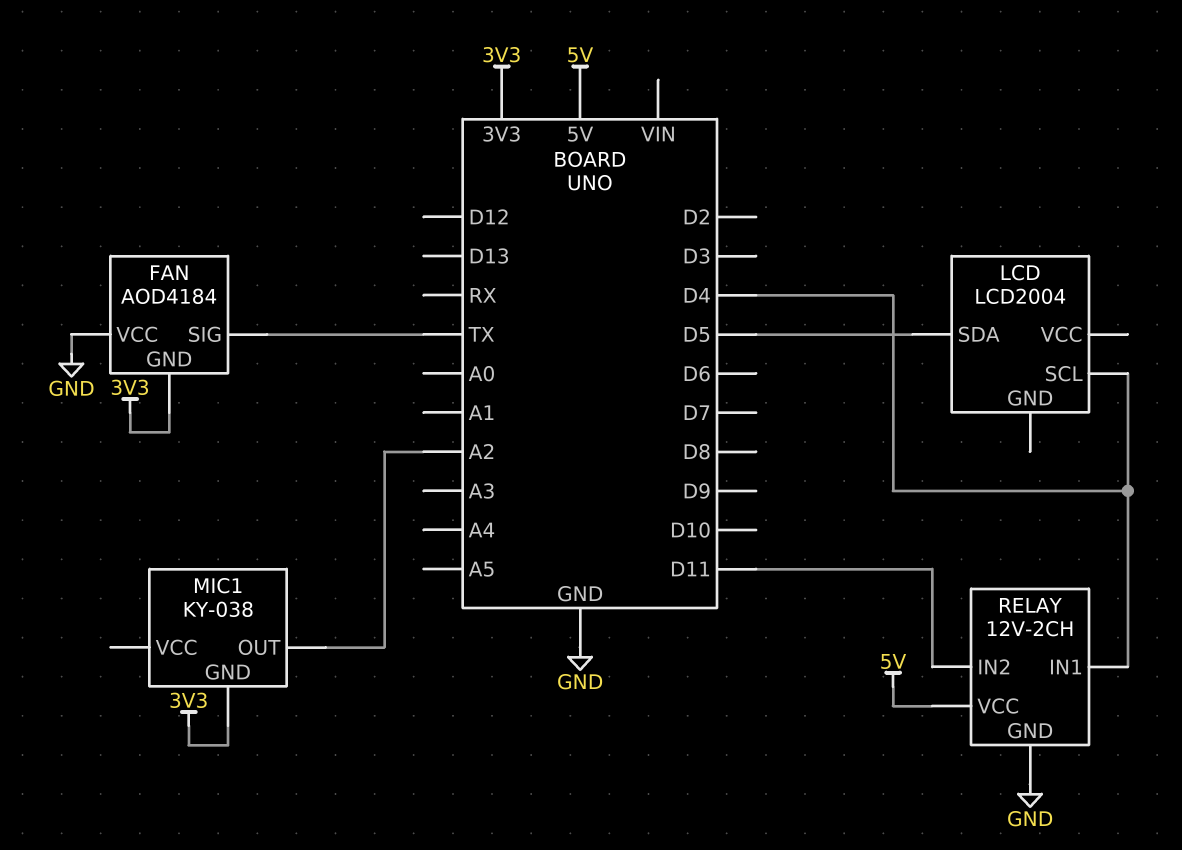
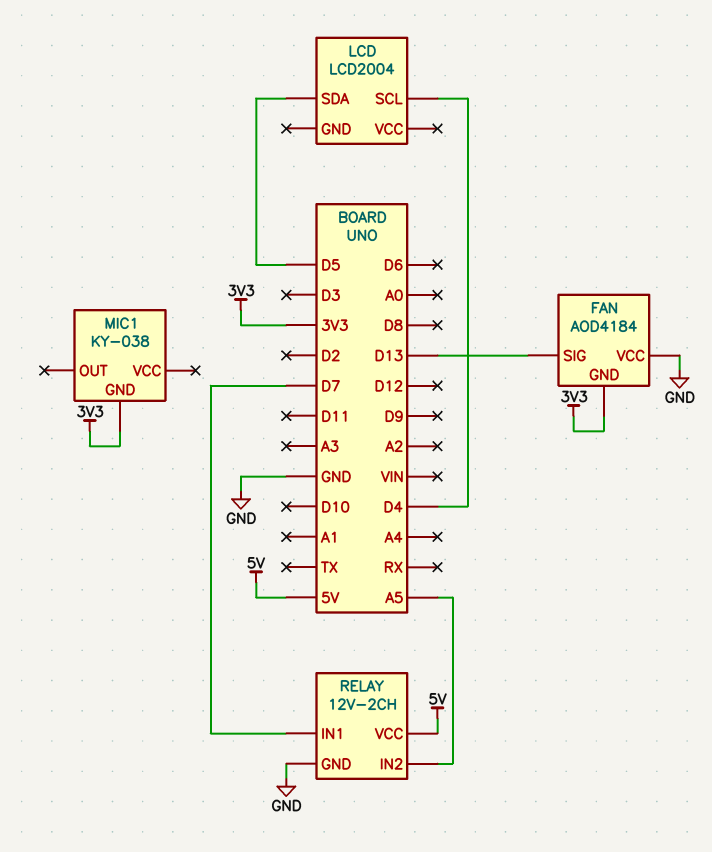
FAN pin SIG: TX -> D13
MIC1 pin OUT: A2 -> none
RELAY pin IN1: D4 -> D7
RELAY pin IN2: D11 -> A5

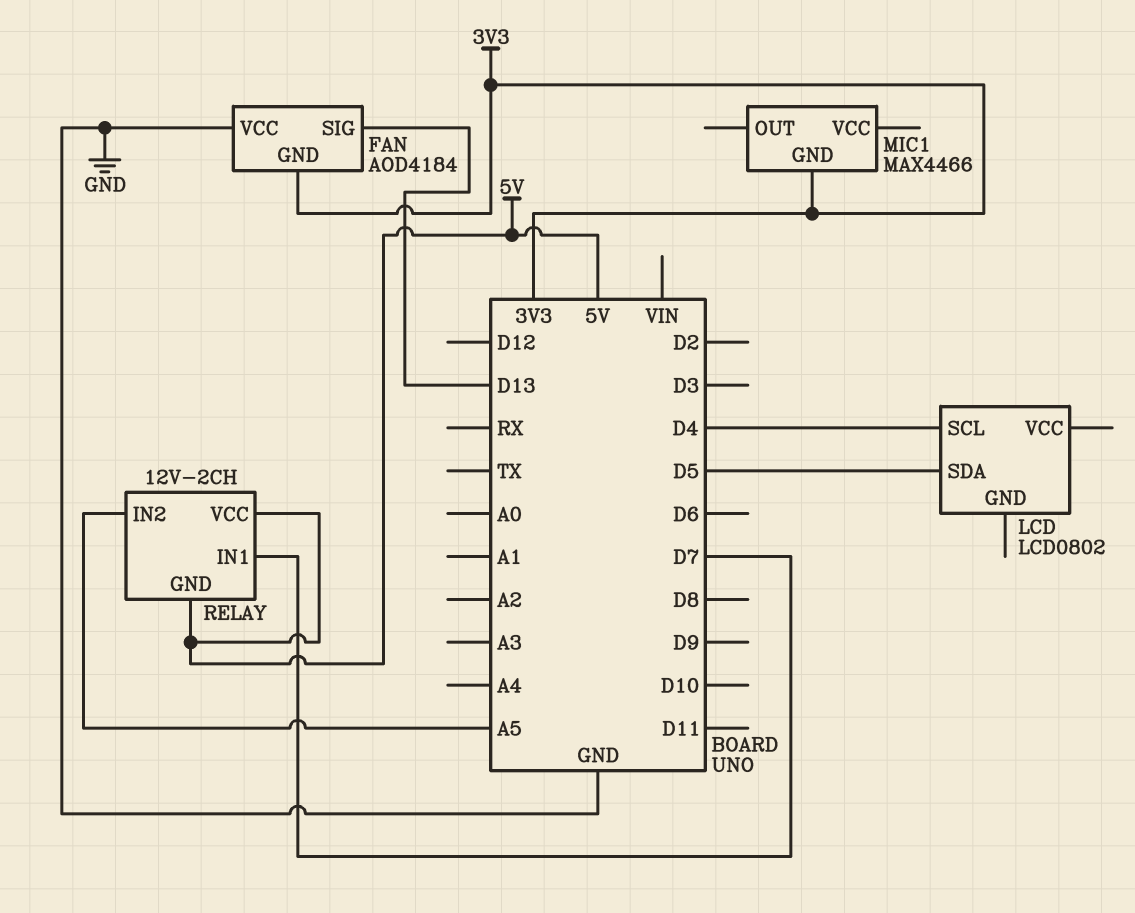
LCD: LCD2004 -> LCD0802
MIC1: KY-038 -> MAX4466
RELAY pin GND: GND -> 5V

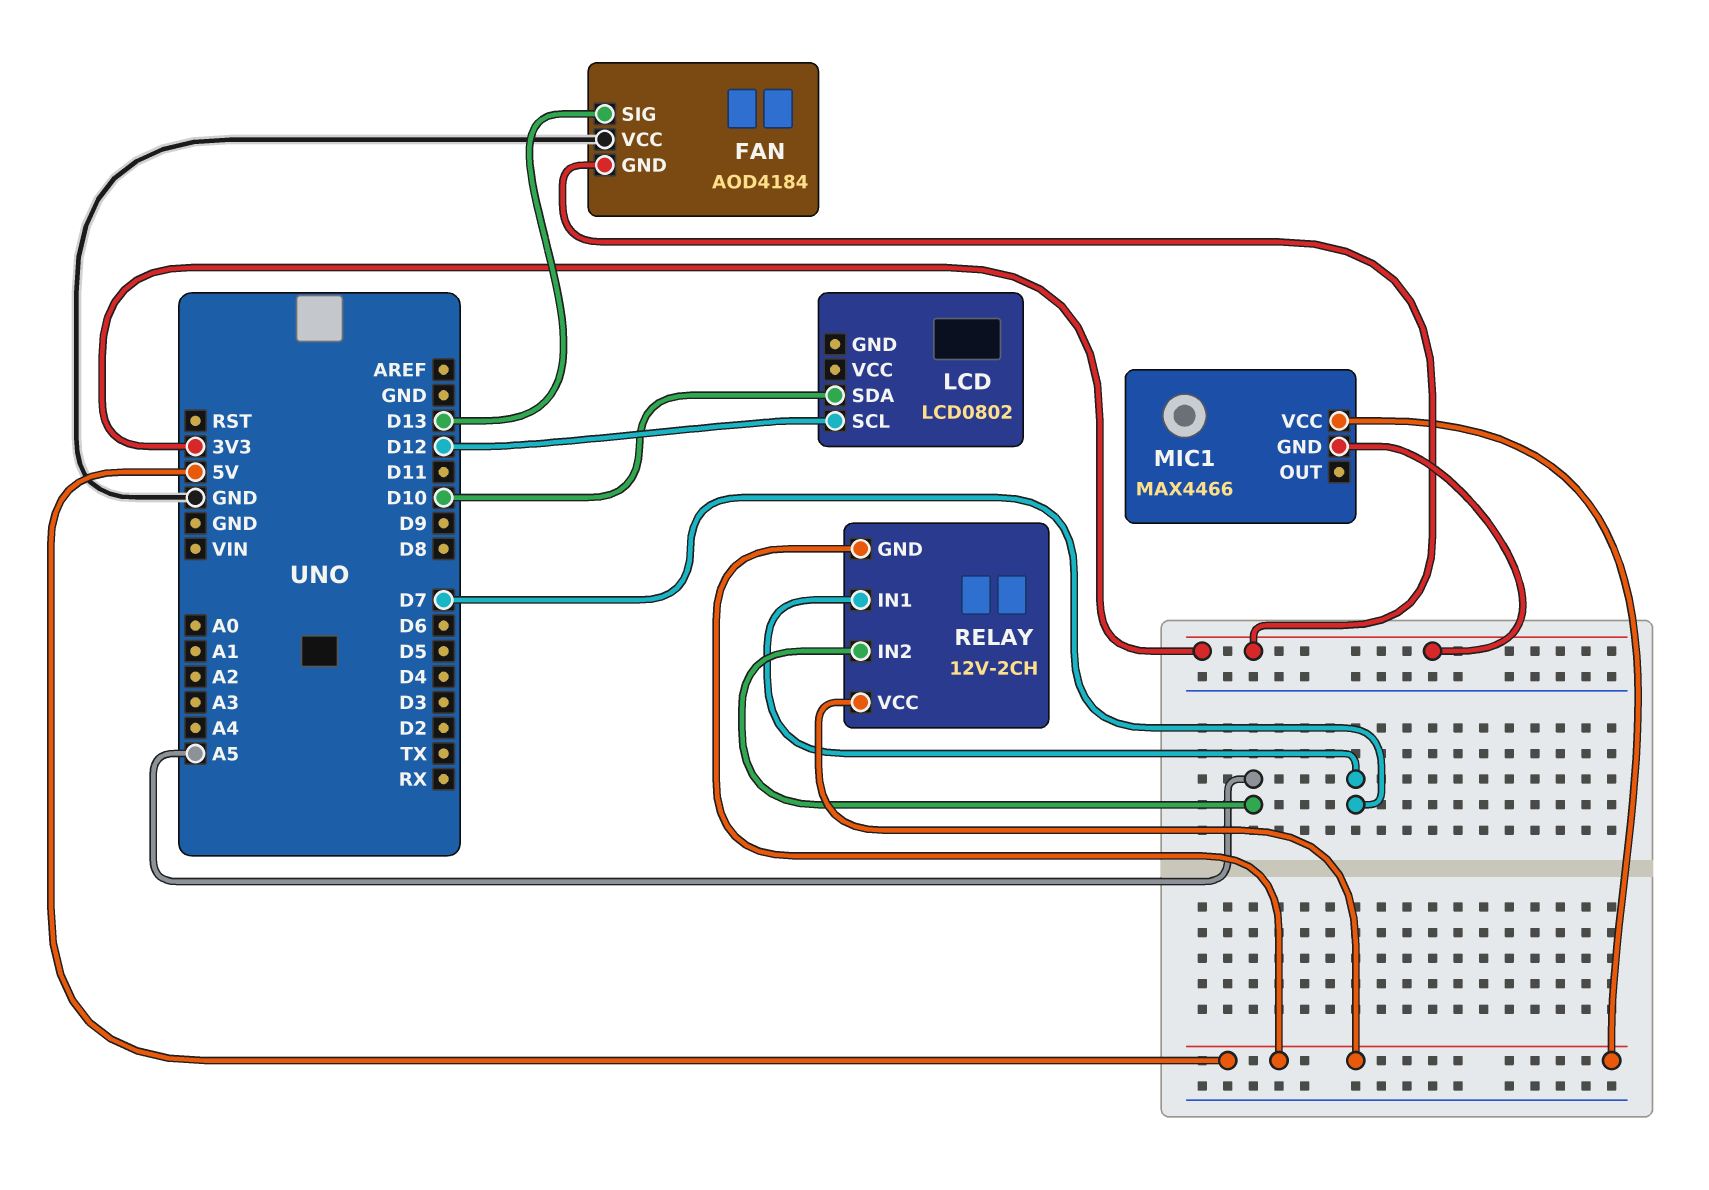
LCD pin SCL: D4 -> D12
LCD pin SDA: D5 -> D10
MIC1 pin VCC: none -> 5V

